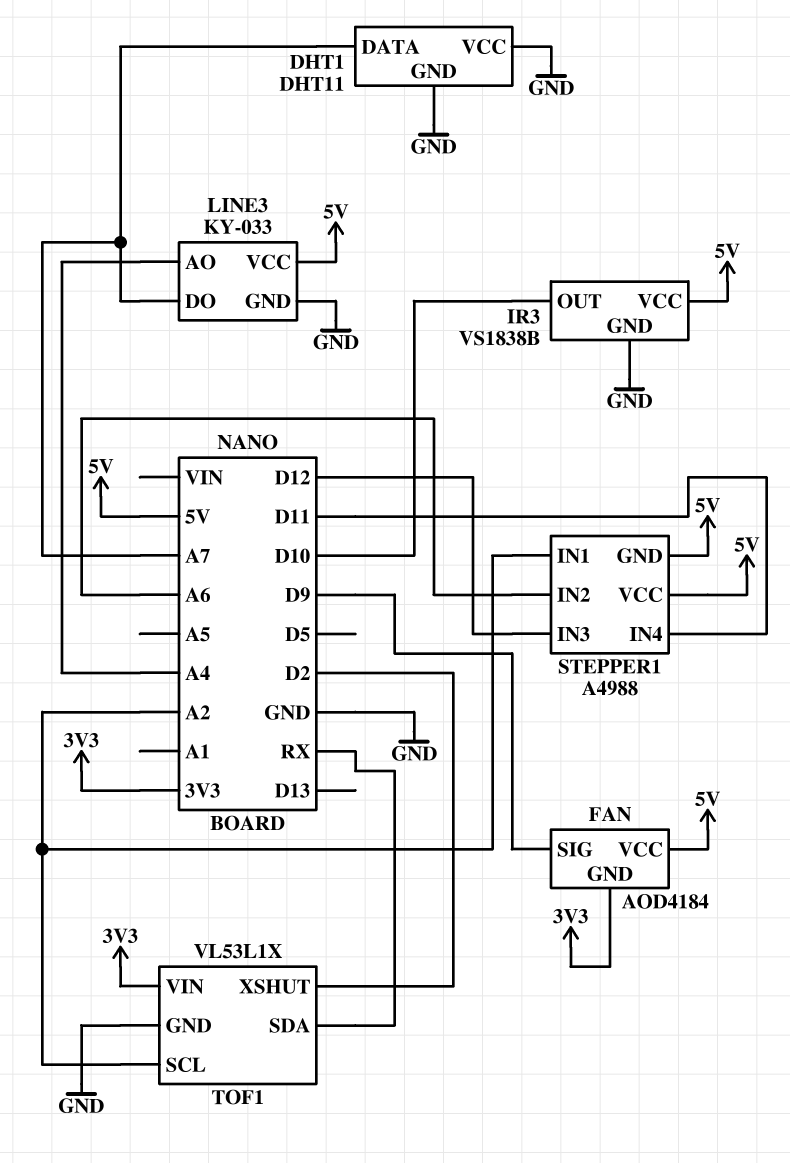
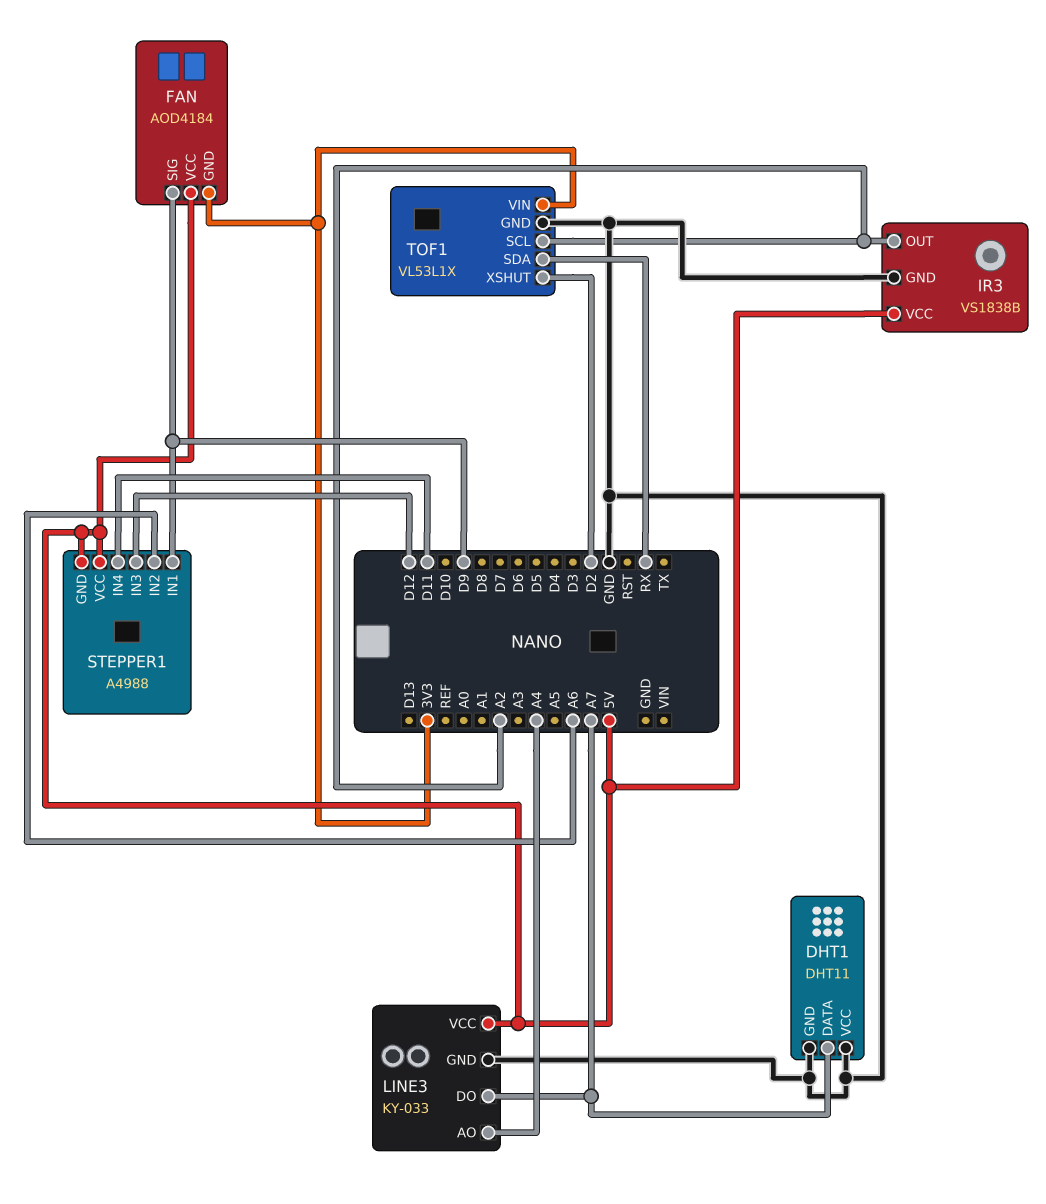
IR3 pin OUT: D10 -> A2
STEPPER1 pin IN1: A2 -> D9

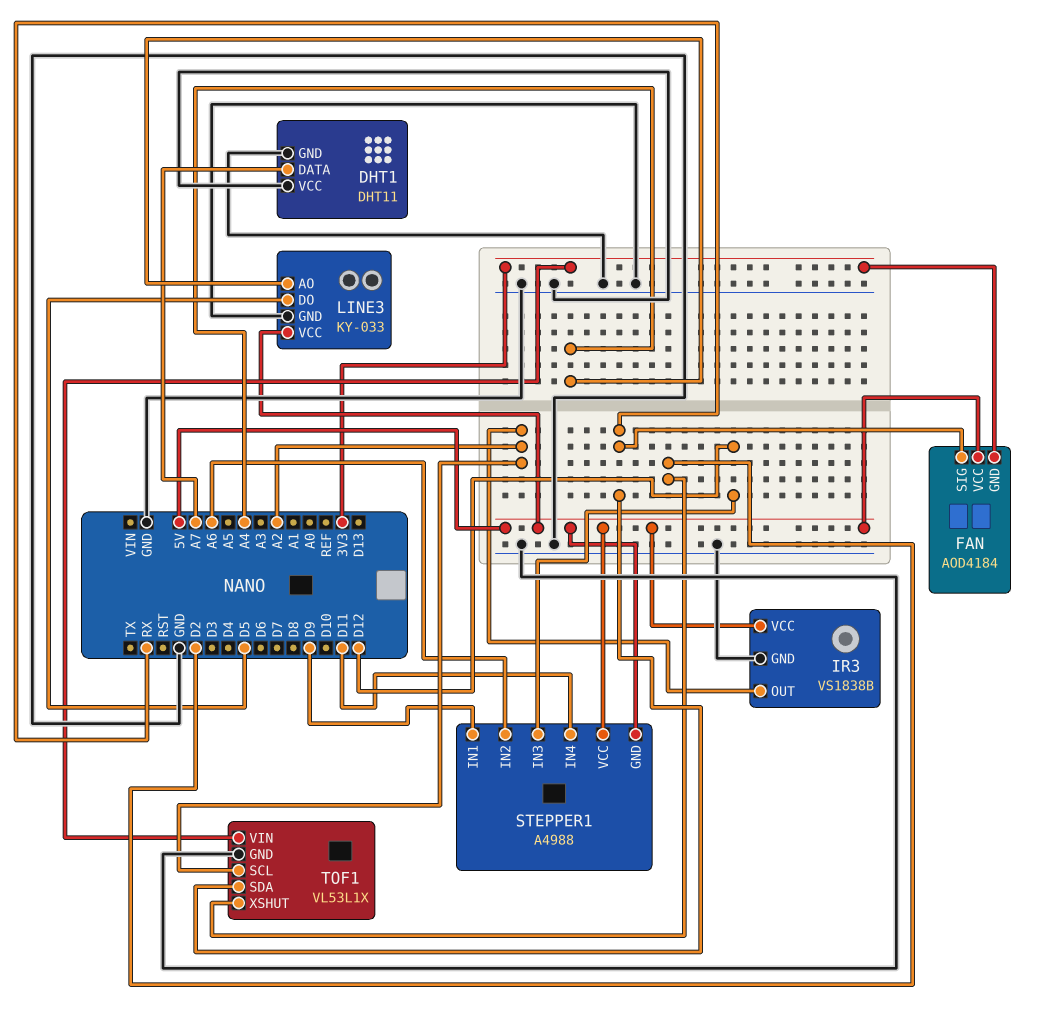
FAN pin SIG: D9 -> RX
LINE3 pin DO: A7 -> D5

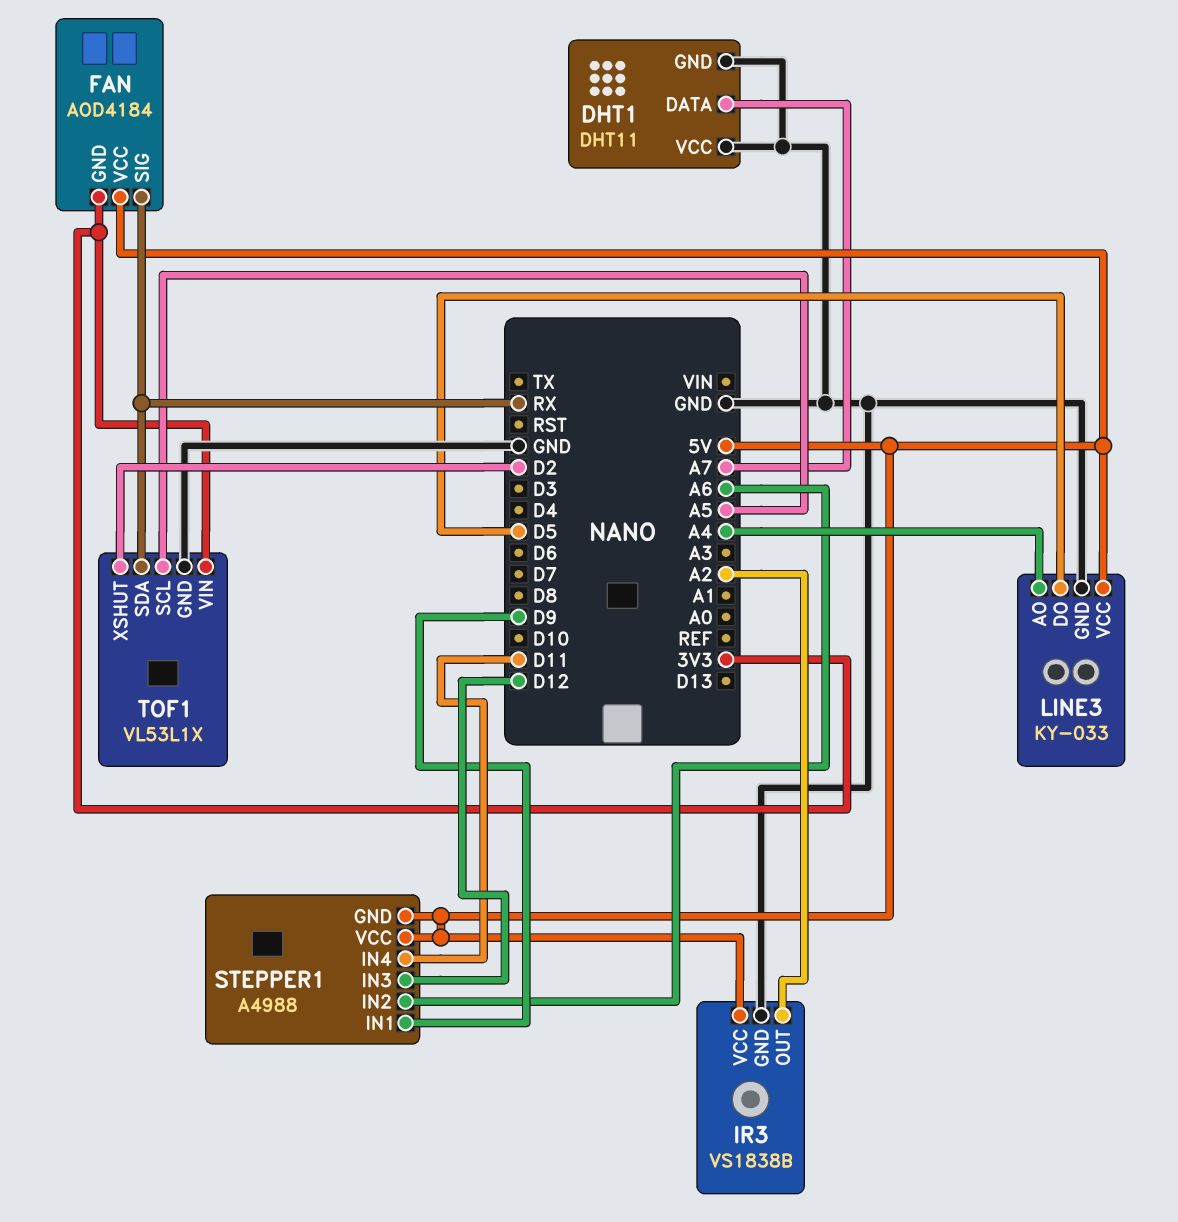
TOF1 pin SCL: A2 -> A5

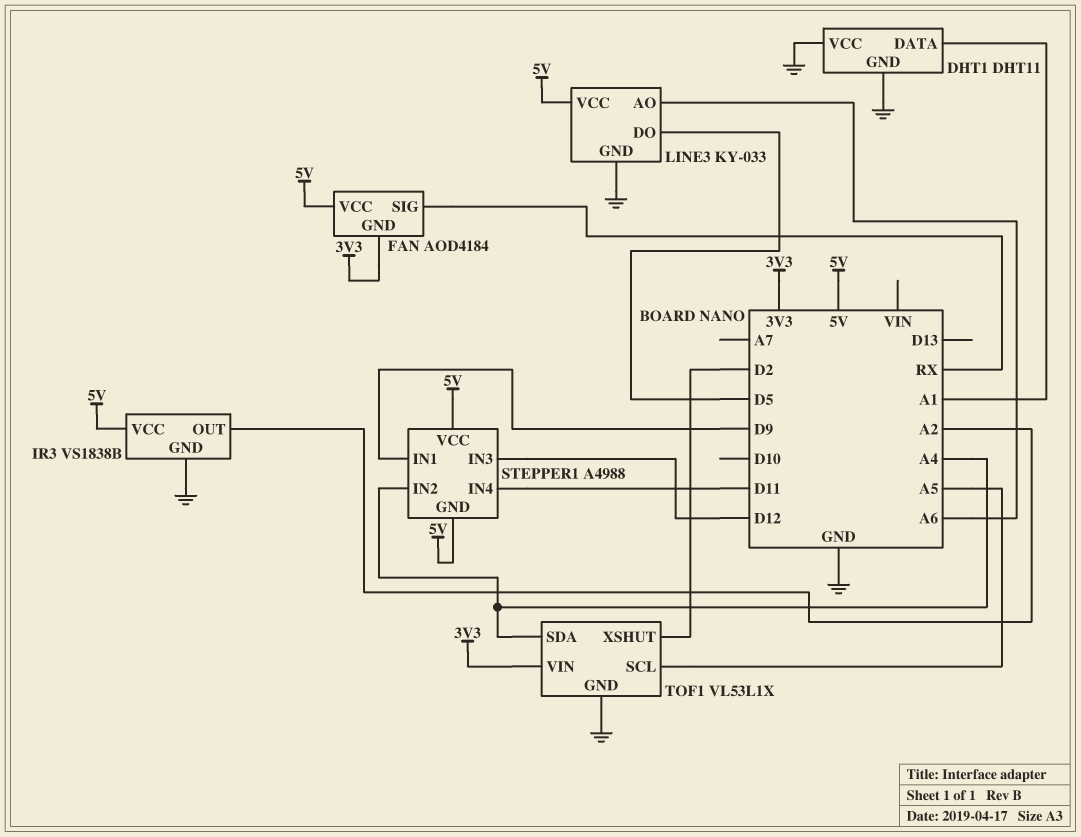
DHT1 pin DATA: A7 -> A1
LINE3 pin AO: A4 -> A6
STEPPER1 pin IN2: A6 -> A4
TOF1 pin SDA: RX -> A4

